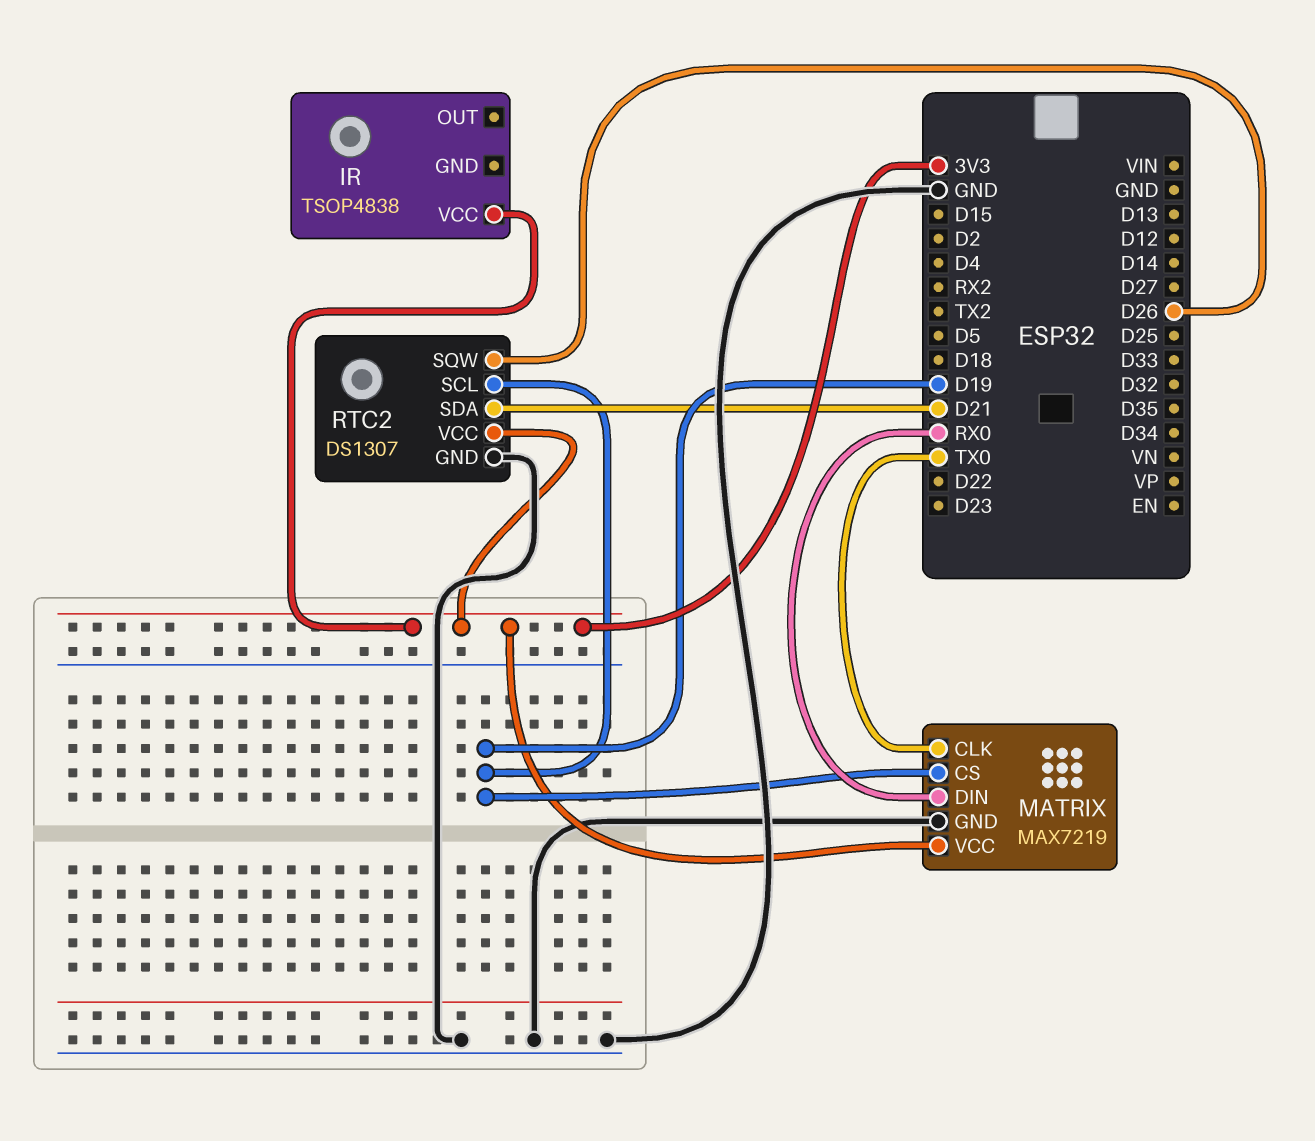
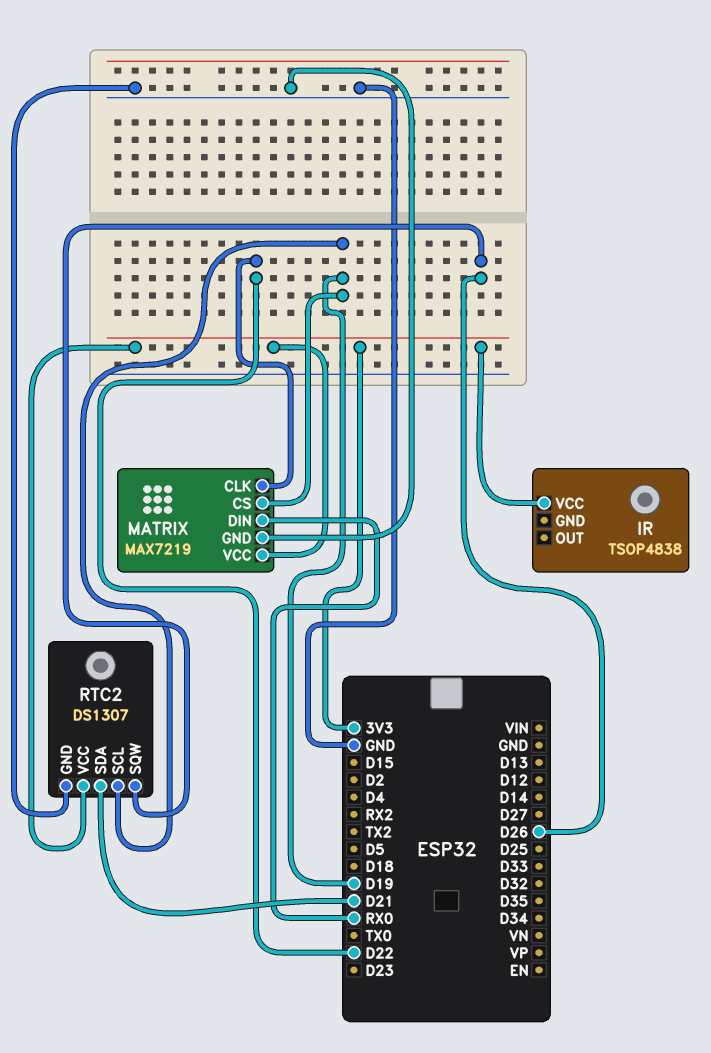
MATRIX pin CLK: TX0 -> D22

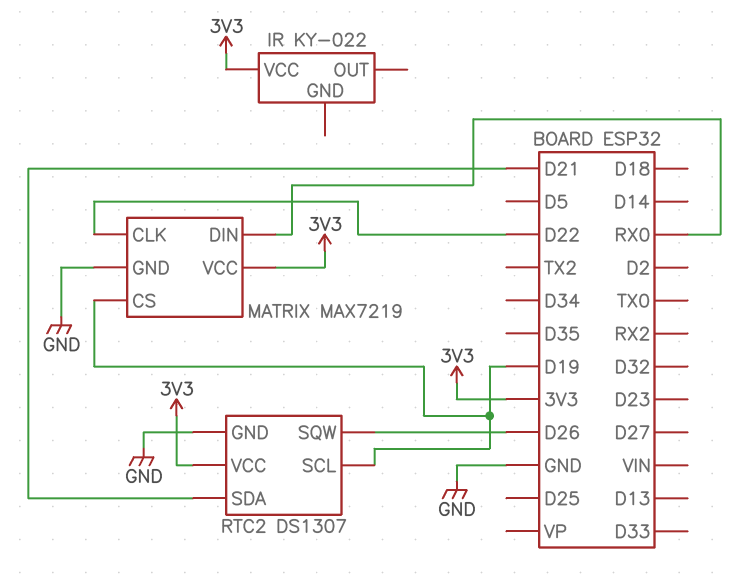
IR: TSOP4838 -> KY-022

